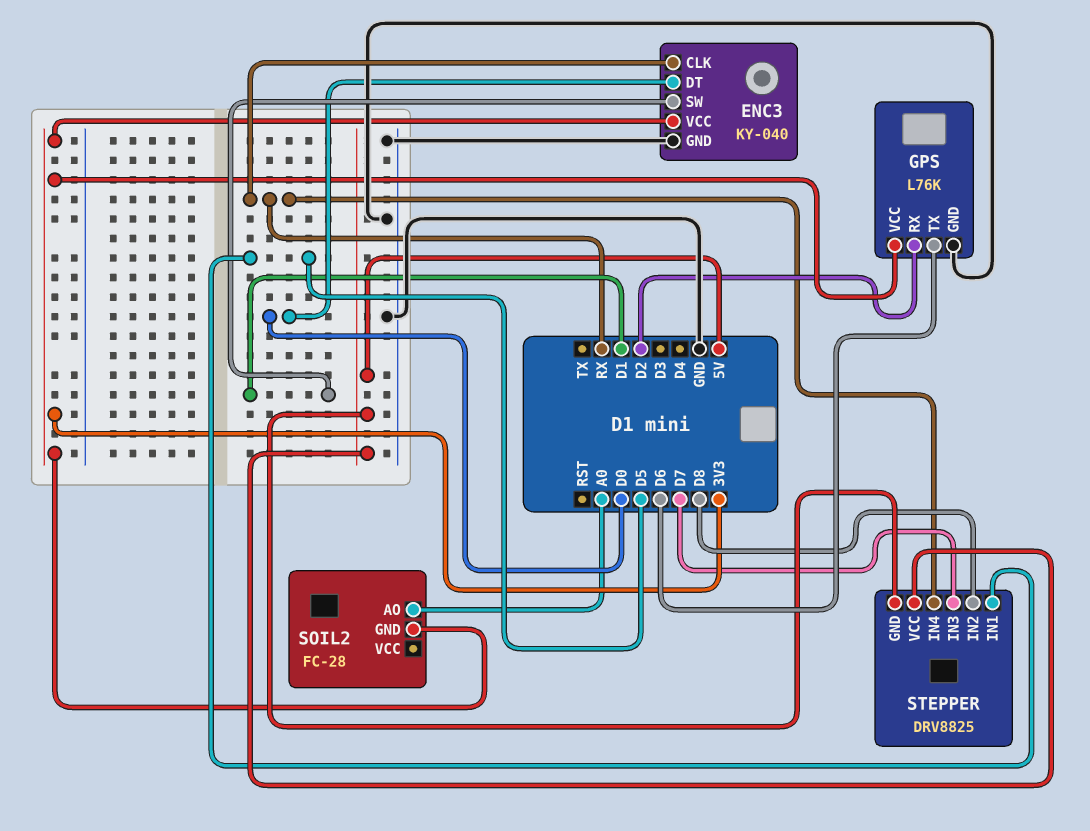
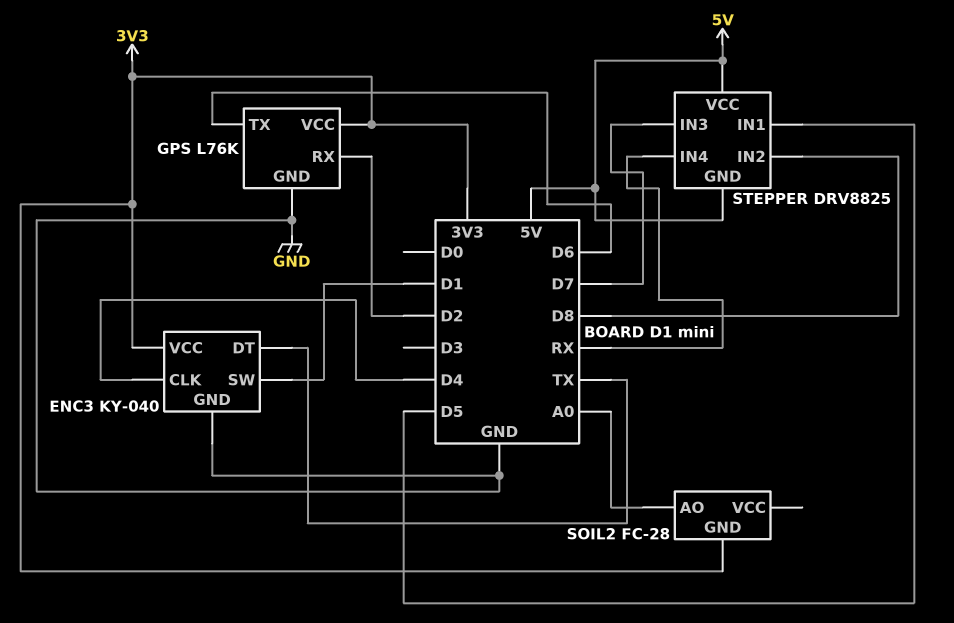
ENC3 pin CLK: RX -> D4
ENC3 pin DT: D0 -> TX

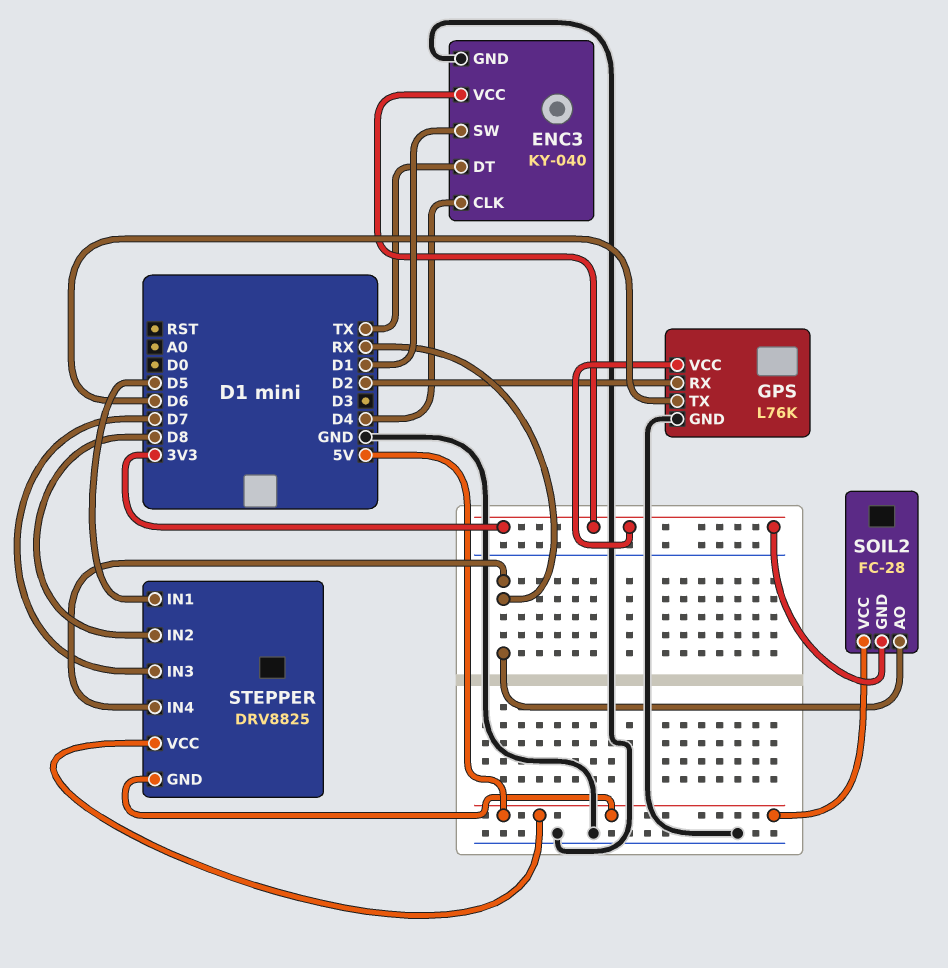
SOIL2 pin AO: A0 -> RX
SOIL2 pin VCC: none -> 5V

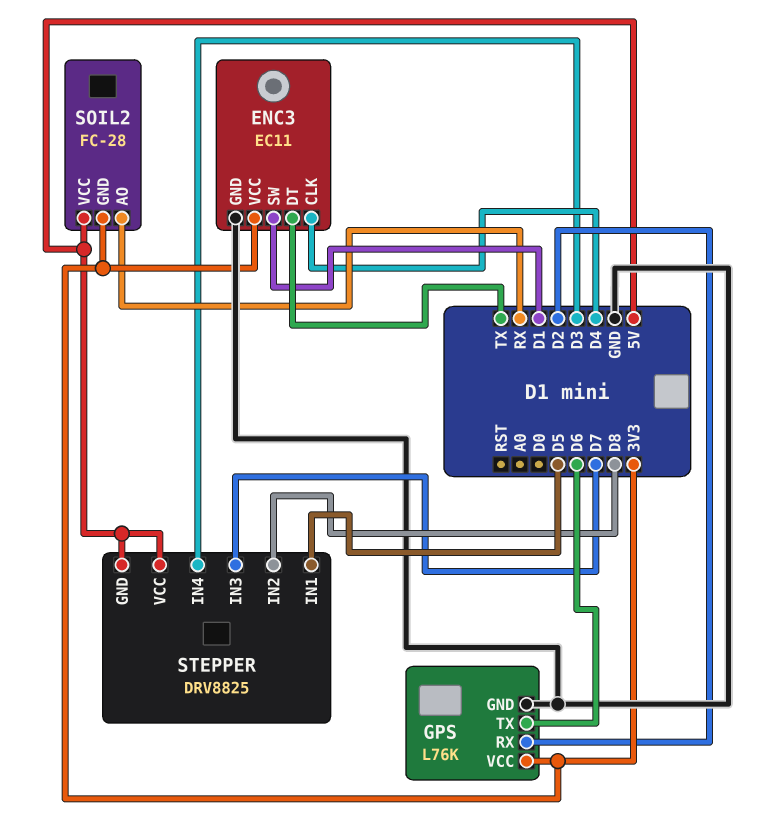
ENC3: KY-040 -> EC11
STEPPER pin IN4: RX -> D3

